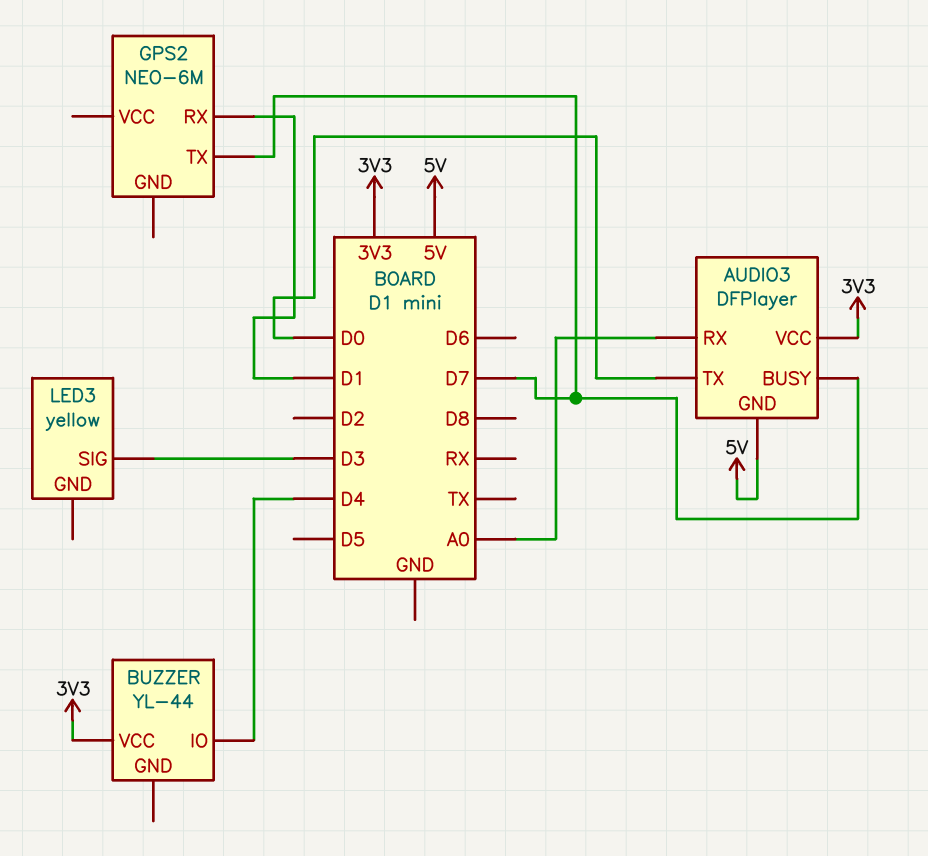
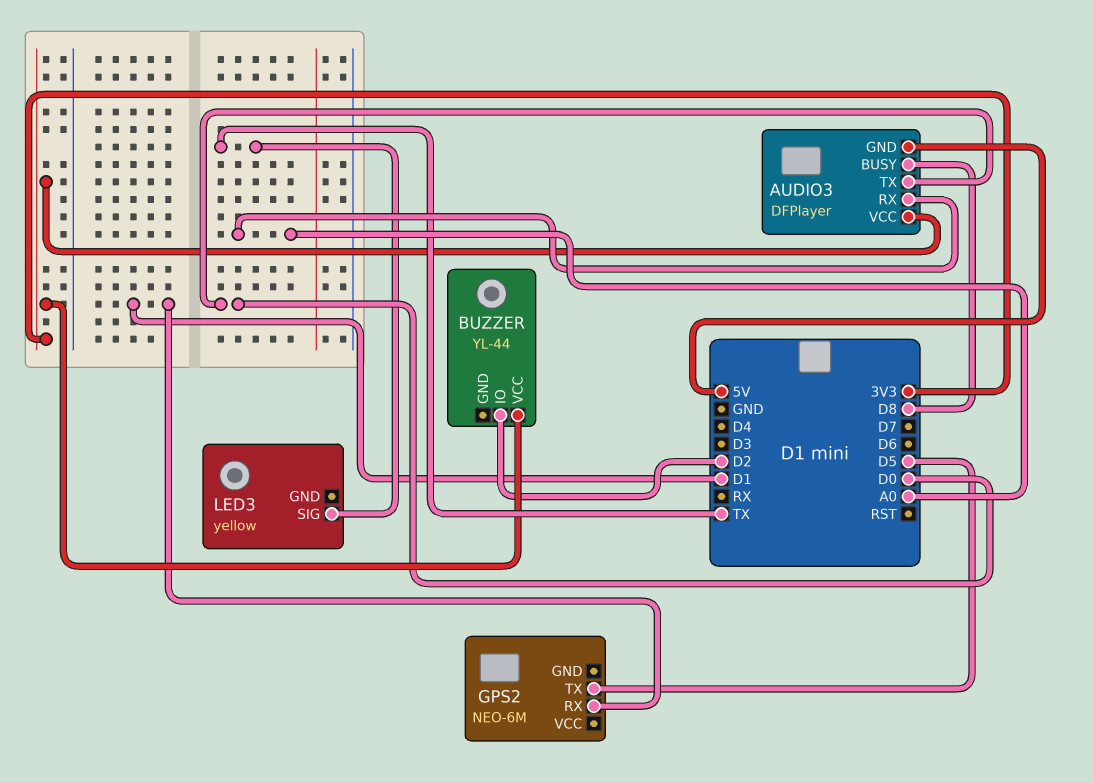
AUDIO3 pin BUSY: D7 -> D8
BUZZER pin IO: D4 -> D2
GPS2 pin TX: D7 -> D5
LED3 pin SIG: D3 -> TX

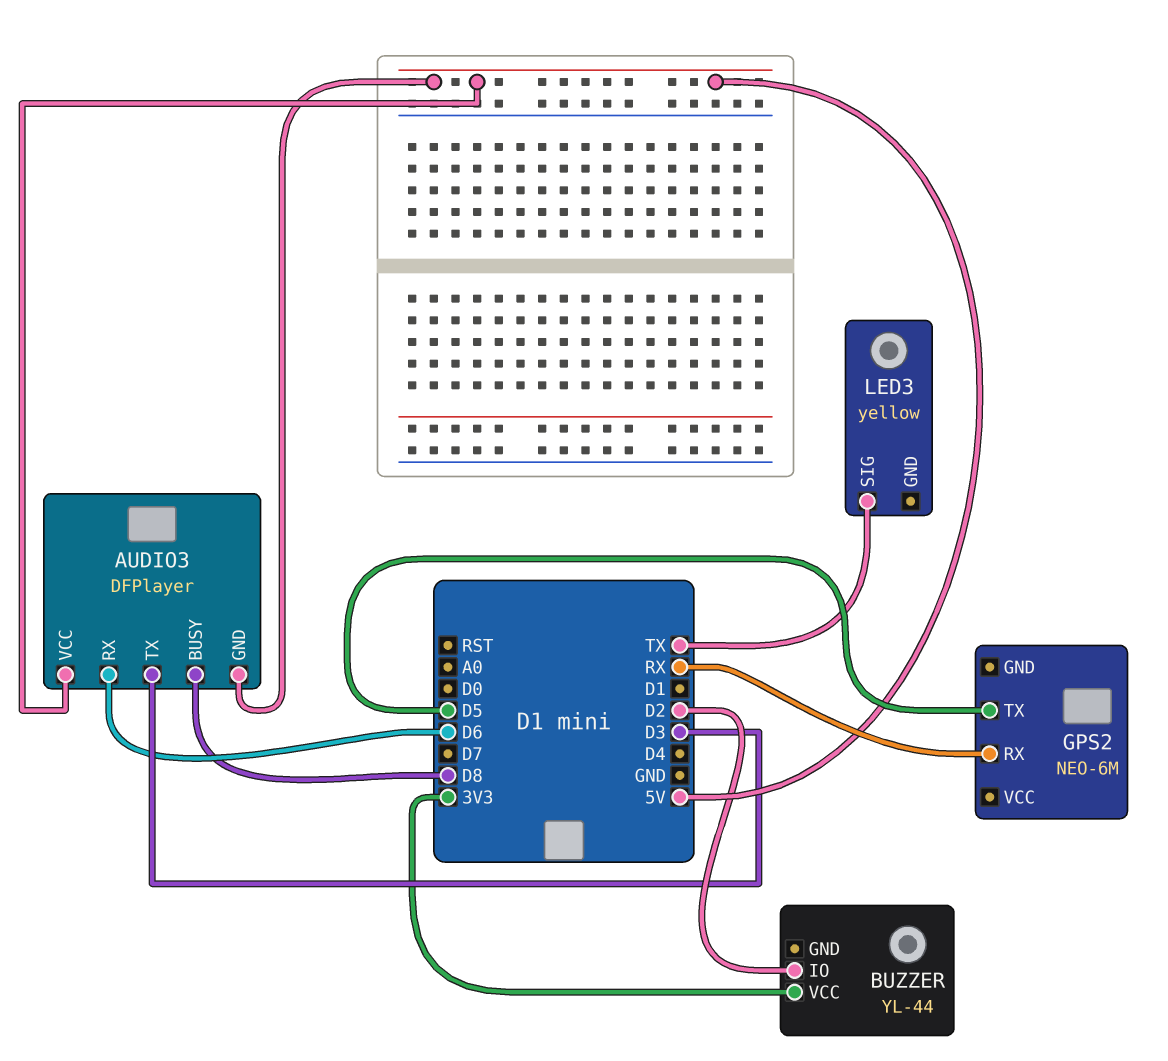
AUDIO3 pin RX: A0 -> D6
AUDIO3 pin TX: D0 -> D3
AUDIO3 pin VCC: 3V3 -> 5V
GPS2 pin RX: D1 -> RX

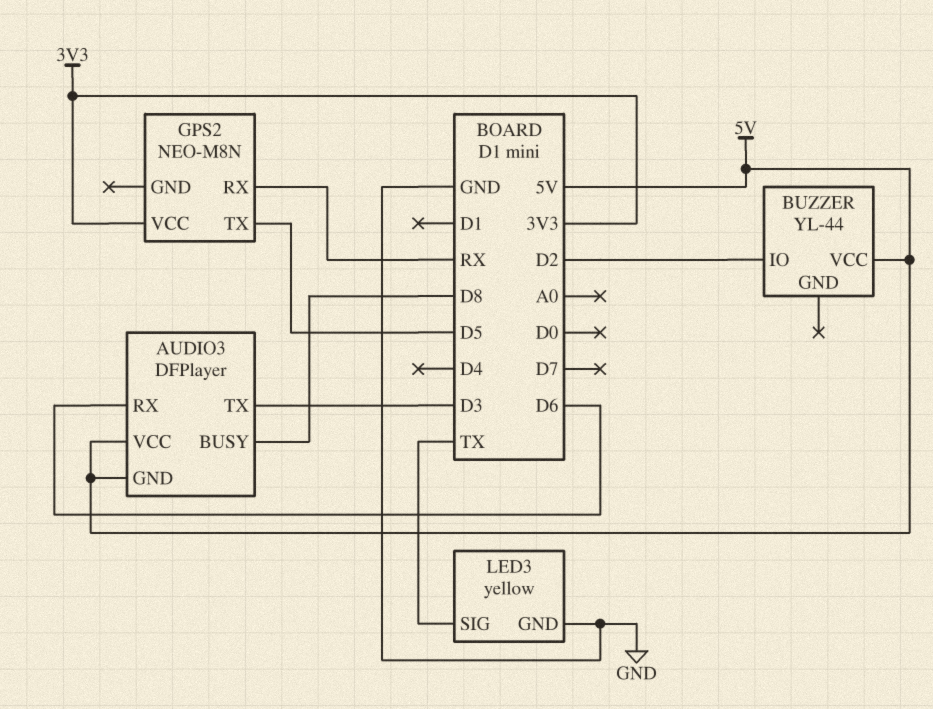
BUZZER pin VCC: 3V3 -> 5V
GPS2: NEO-6M -> NEO-M8N
GPS2 pin VCC: none -> 3V3
LED3 pin GND: none -> GND

